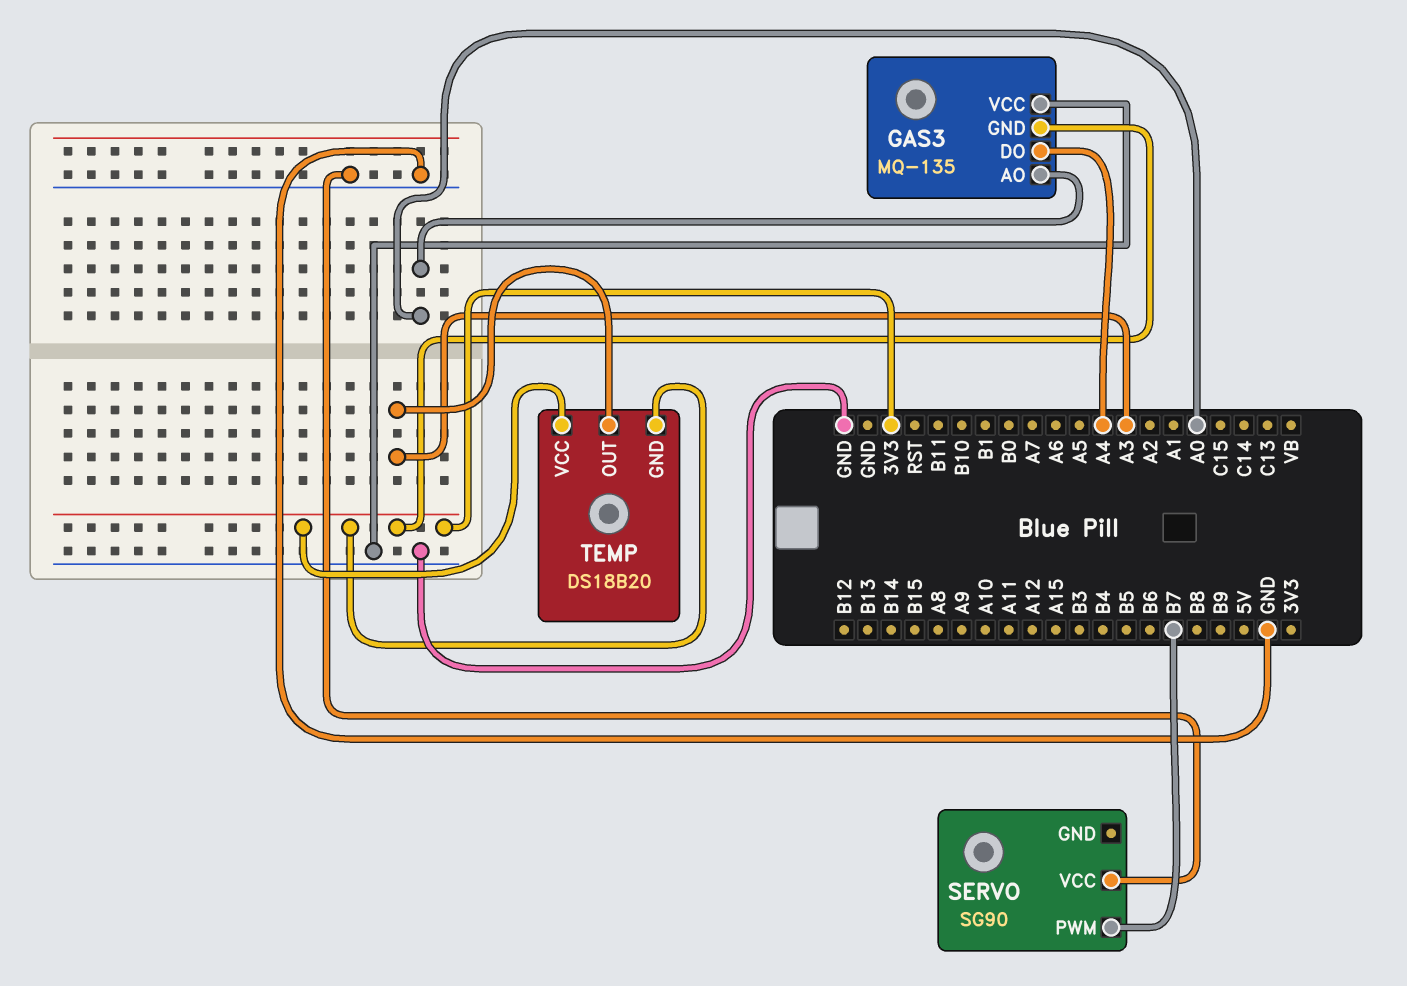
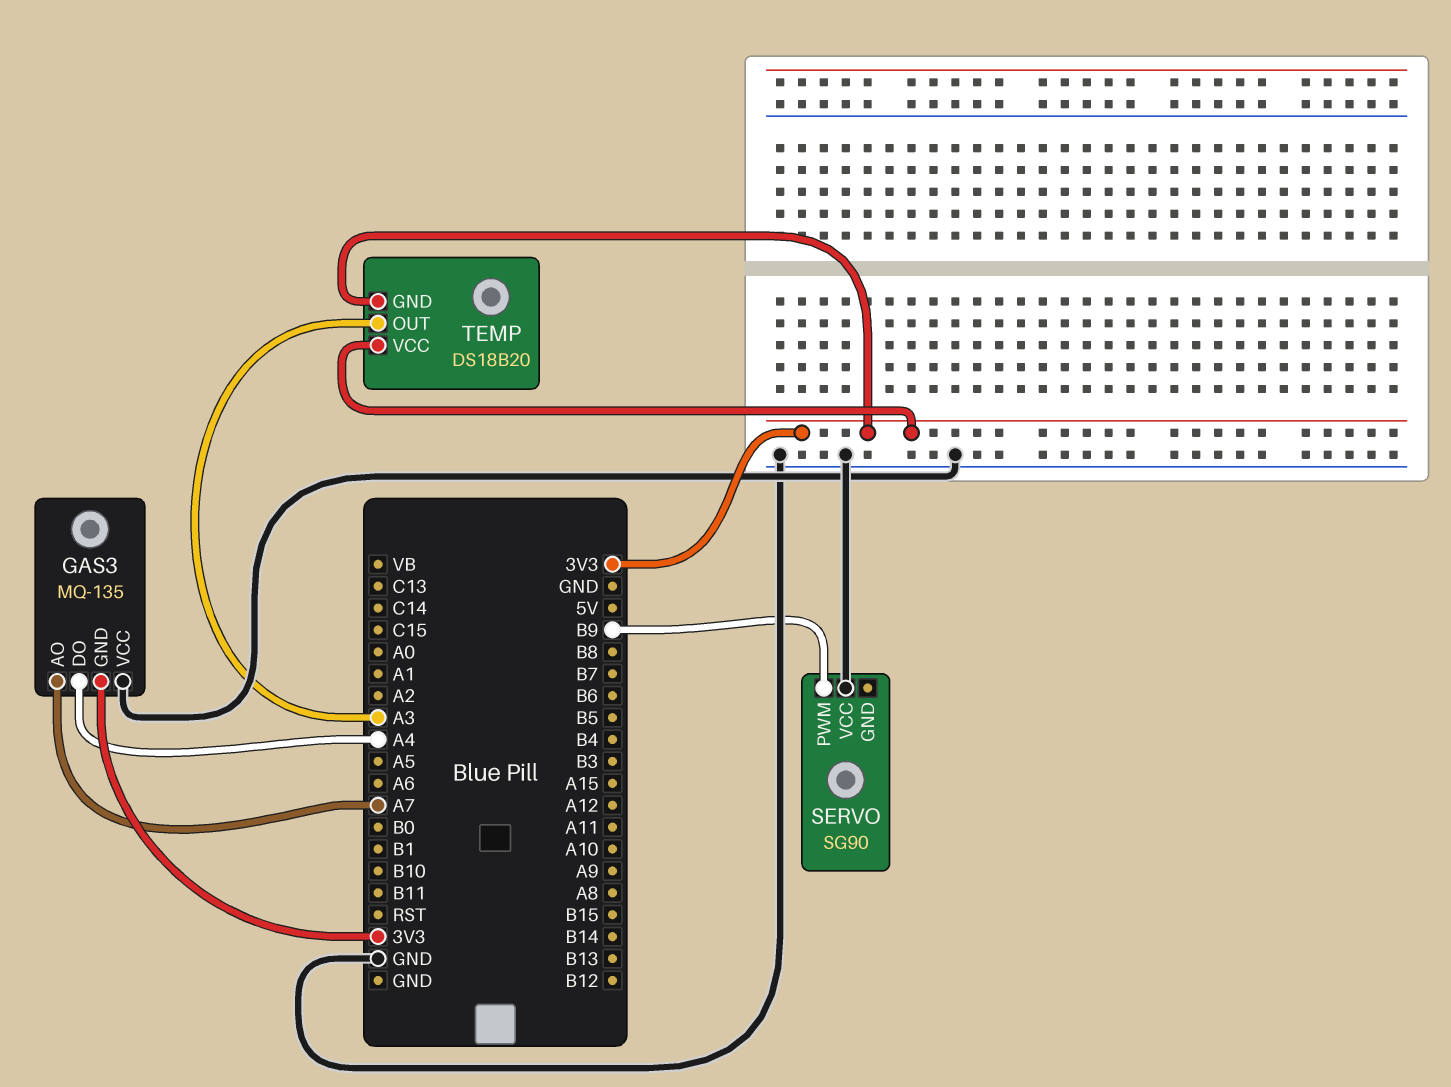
GAS3 pin AO: A0 -> A7
SERVO pin PWM: B7 -> B9

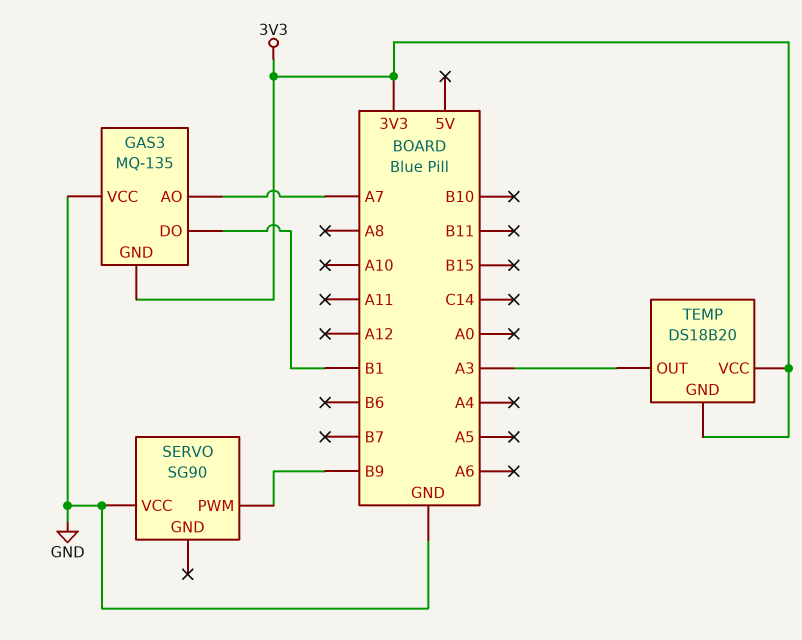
GAS3 pin DO: A4 -> B1

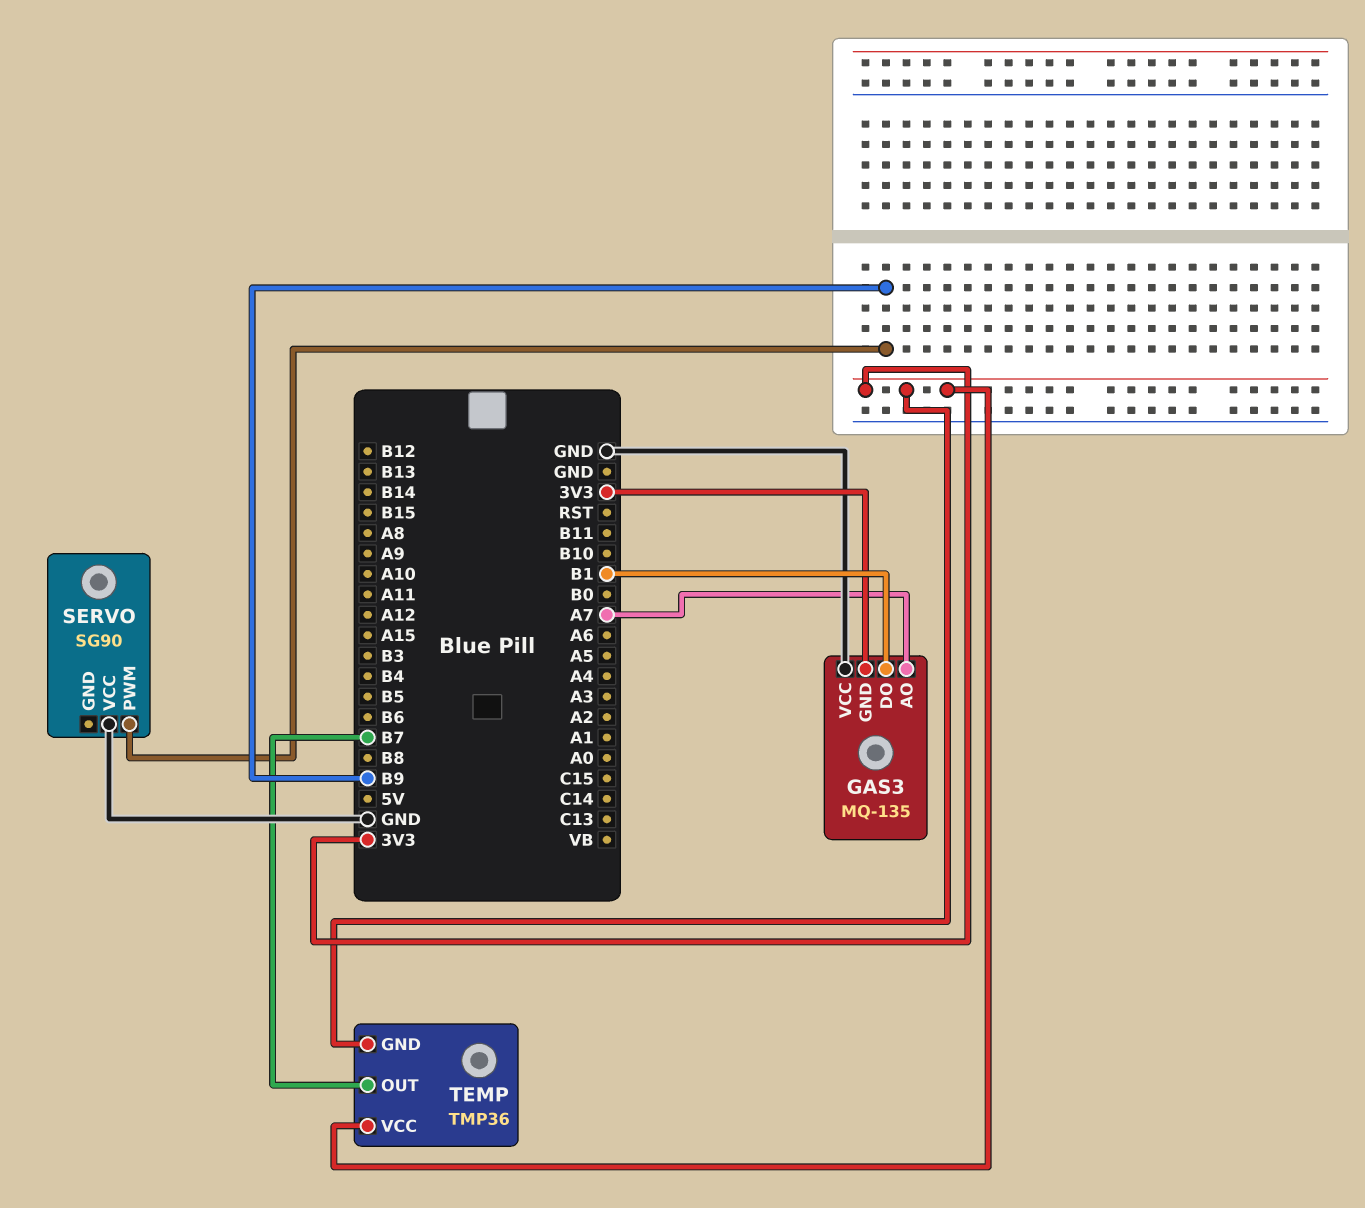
TEMP: DS18B20 -> TMP36
TEMP pin OUT: A3 -> B7

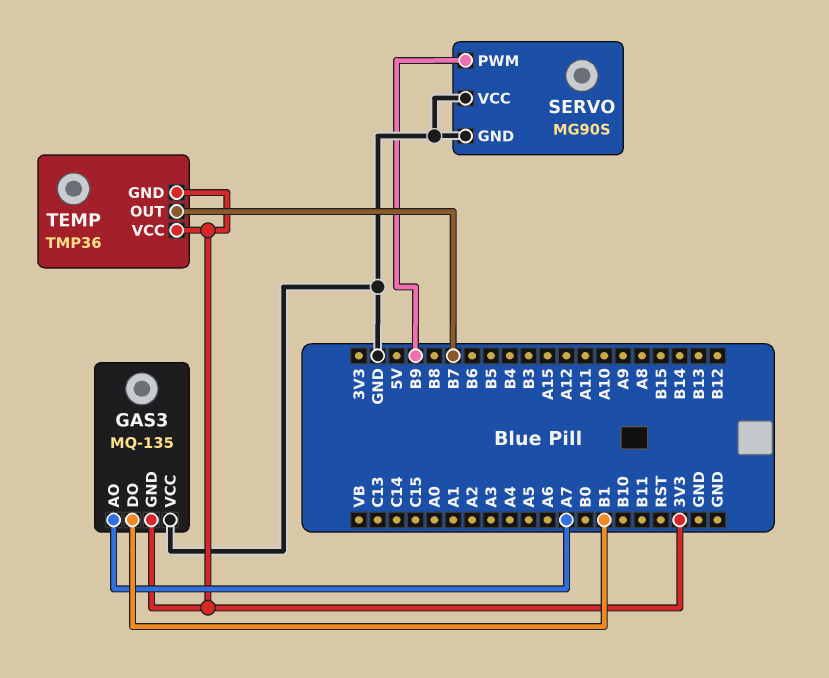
SERVO: SG90 -> MG90S
SERVO pin GND: none -> GND

